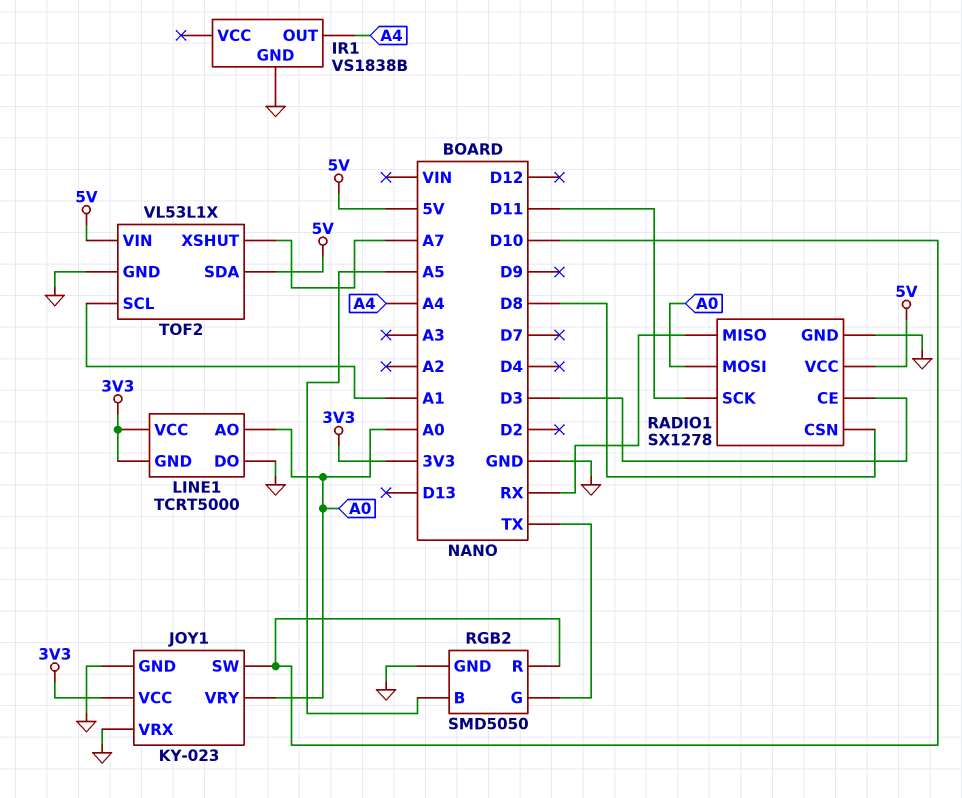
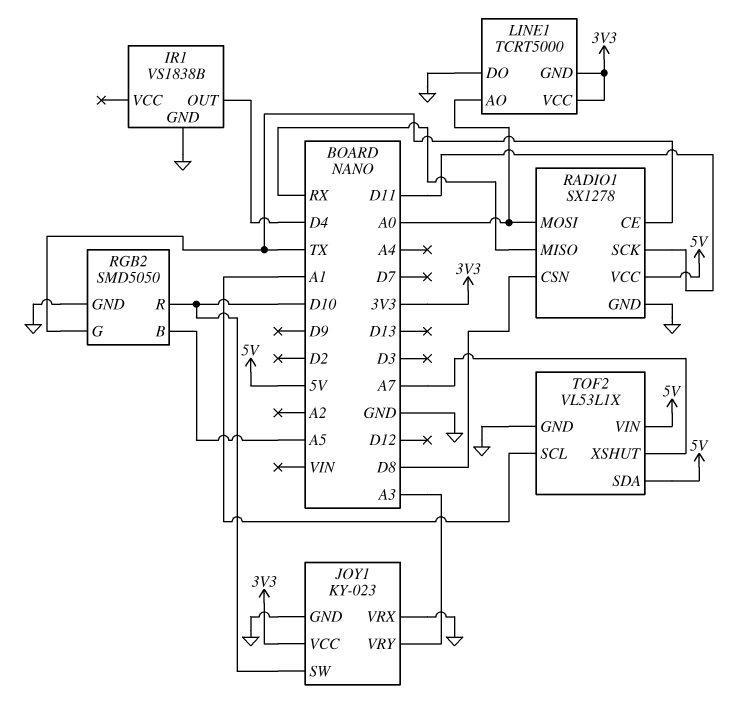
IR1 pin OUT: A4 -> D4
JOY1 pin VRY: A0 -> A3
RADIO1 pin CE: D3 -> TX

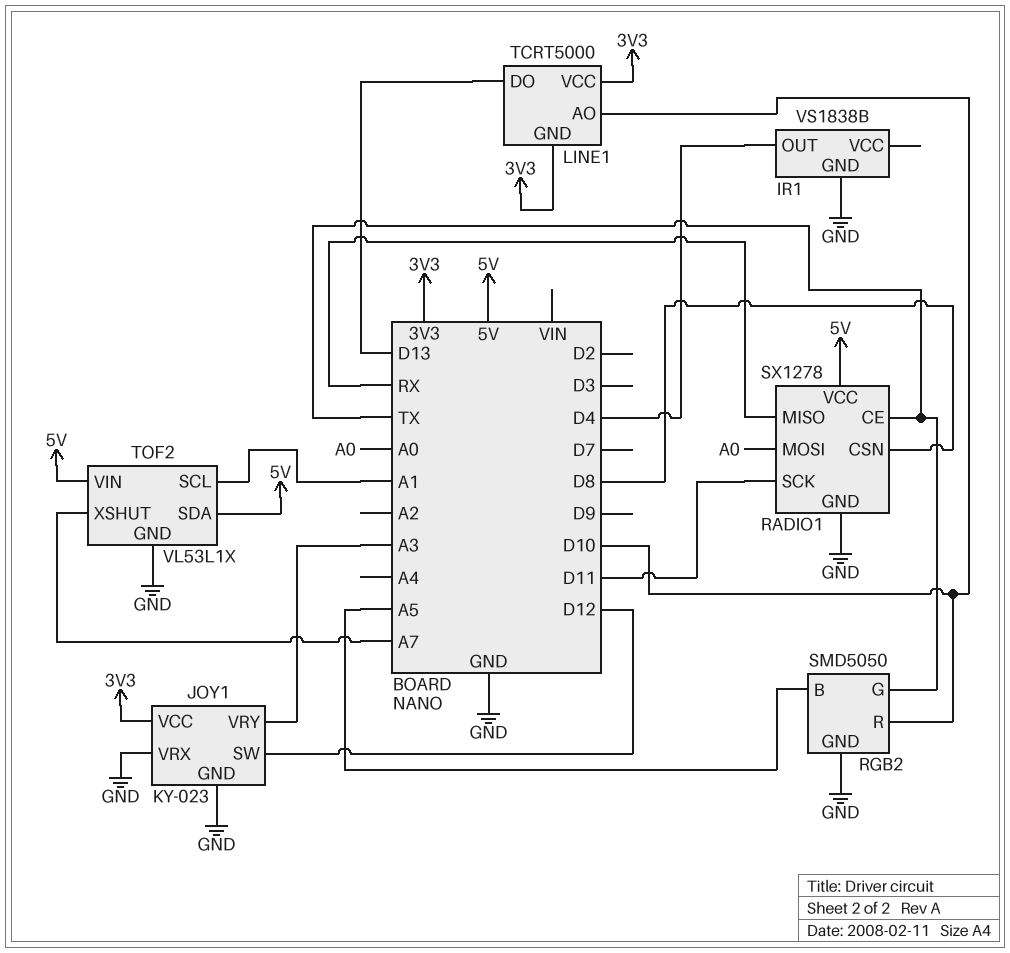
JOY1 pin SW: D10 -> D12
LINE1 pin AO: A0 -> D10
LINE1 pin DO: GND -> D13

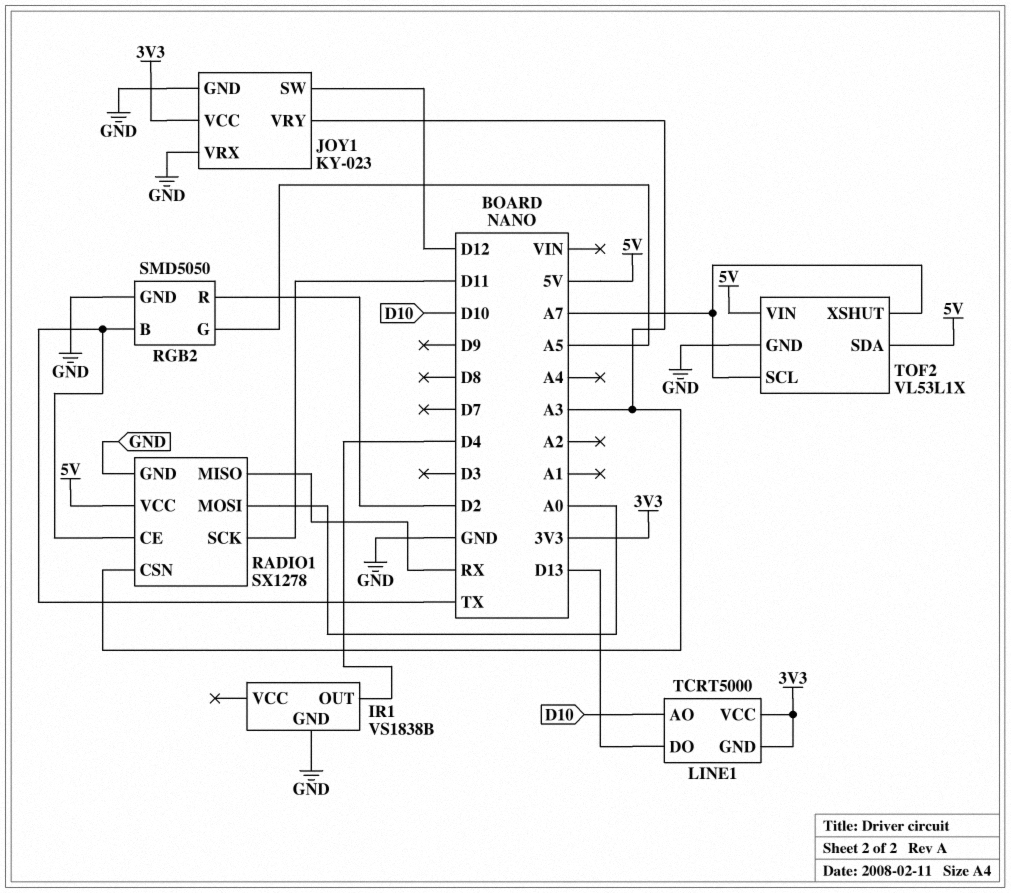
RADIO1 pin CSN: D8 -> A3
RGB2 pin B: A5 -> TX
RGB2 pin G: TX -> A5
RGB2 pin R: D10 -> D2
TOF2 pin SCL: A1 -> A7

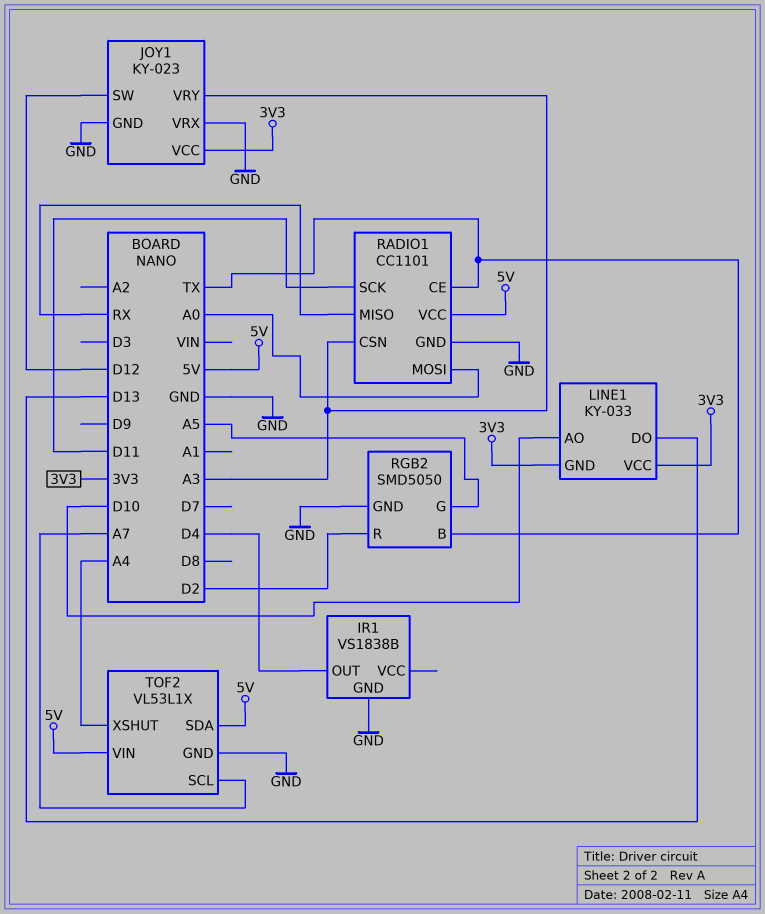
LINE1: TCRT5000 -> KY-033
RADIO1: SX1278 -> CC1101
TOF2 pin XSHUT: A7 -> A4

